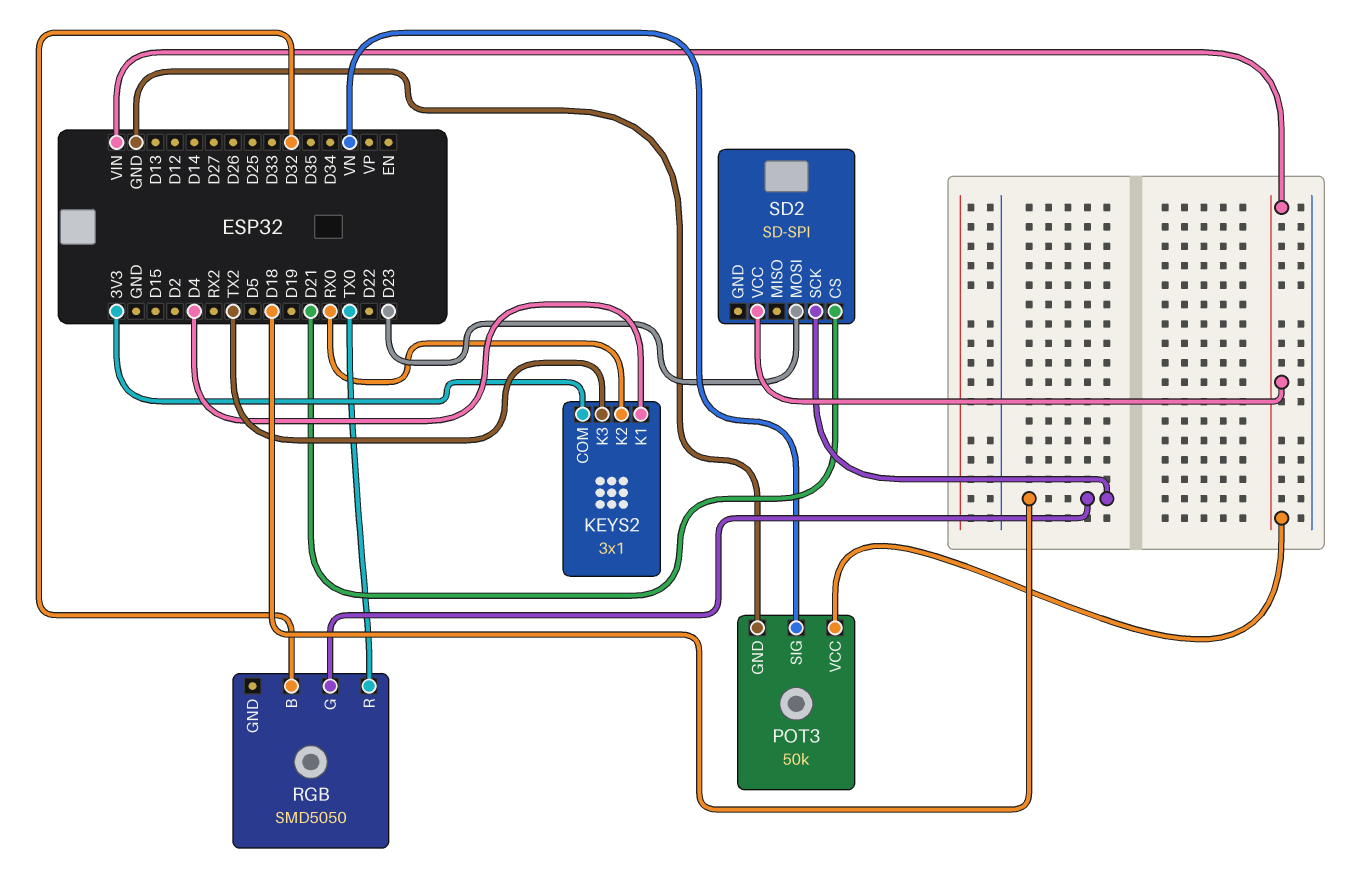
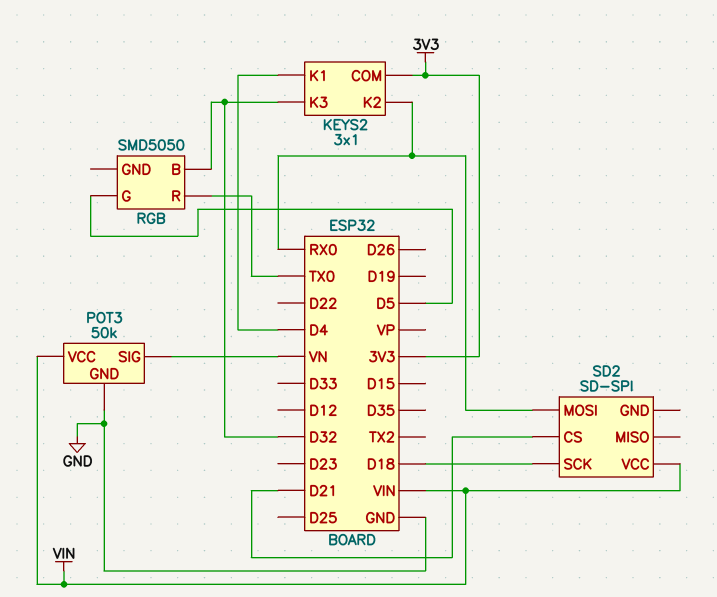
KEYS2 pin K3: TX2 -> D32
RGB pin G: D18 -> D5
SD2 pin MOSI: D23 -> RX0

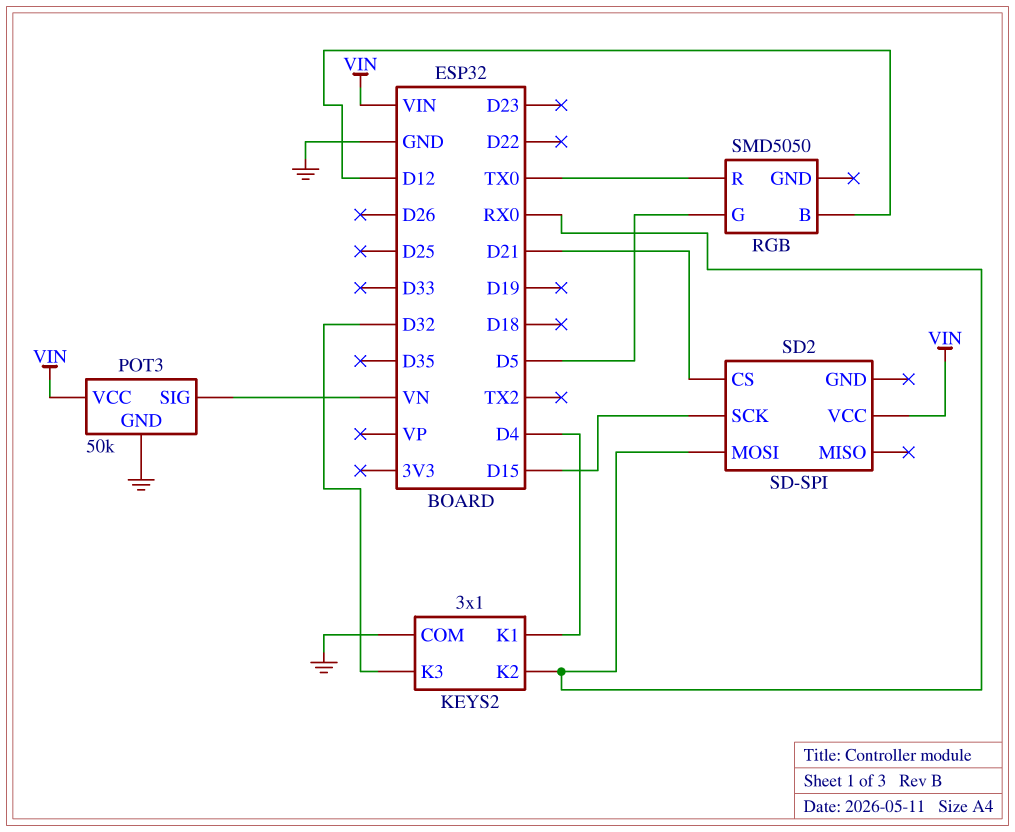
KEYS2 pin COM: 3V3 -> GND
RGB pin B: D32 -> D12
SD2 pin SCK: D18 -> D15

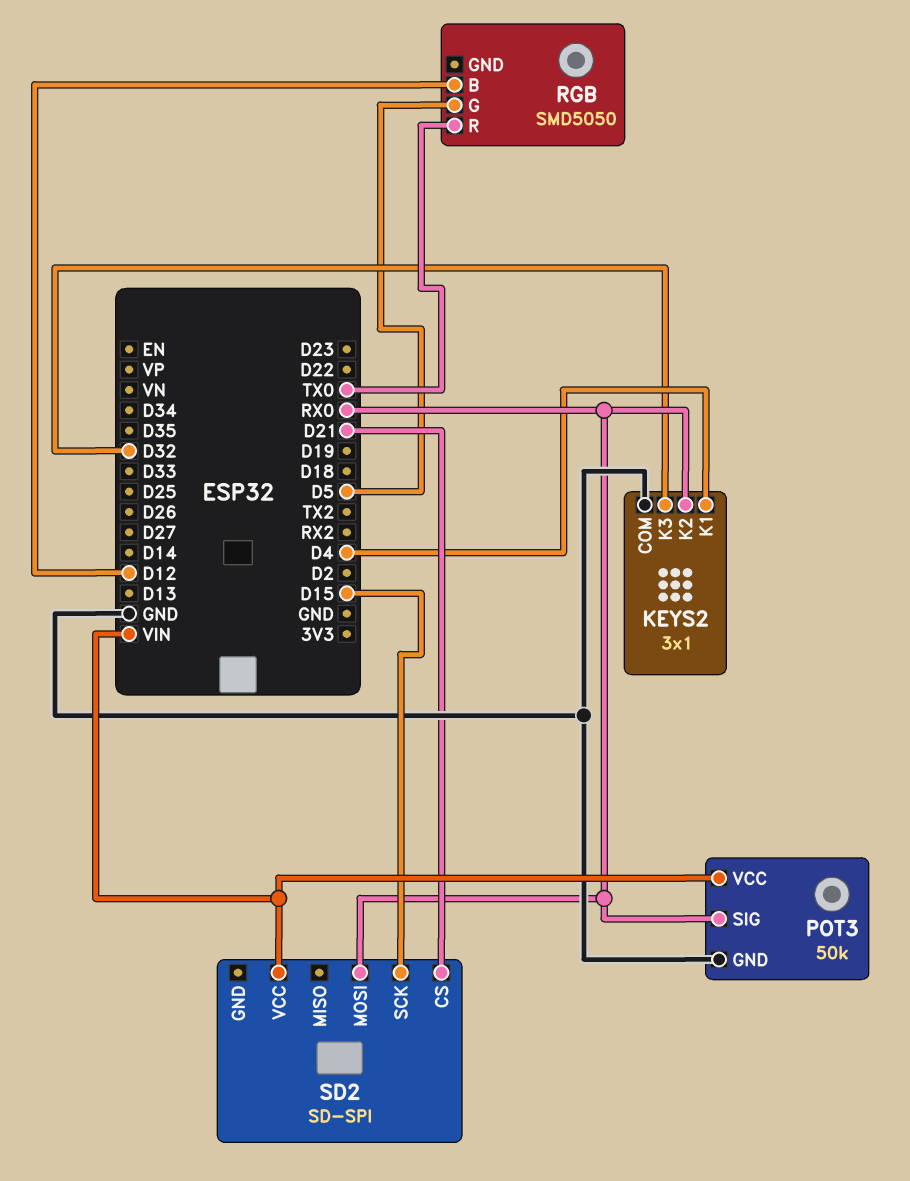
POT3 pin SIG: VN -> RX0

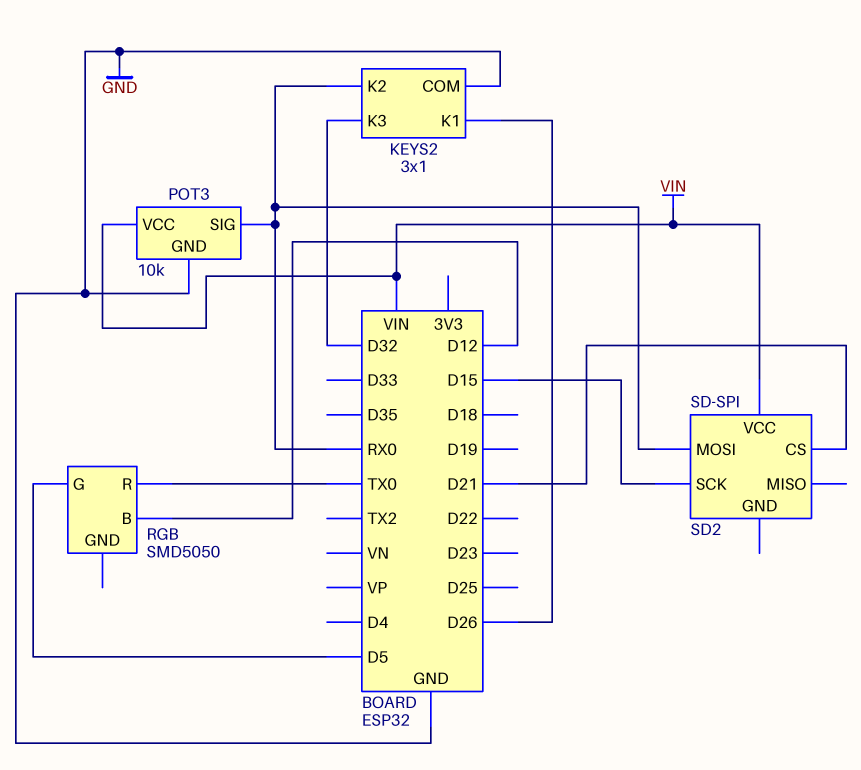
KEYS2 pin K1: D4 -> D26
POT3: 50k -> 10k

